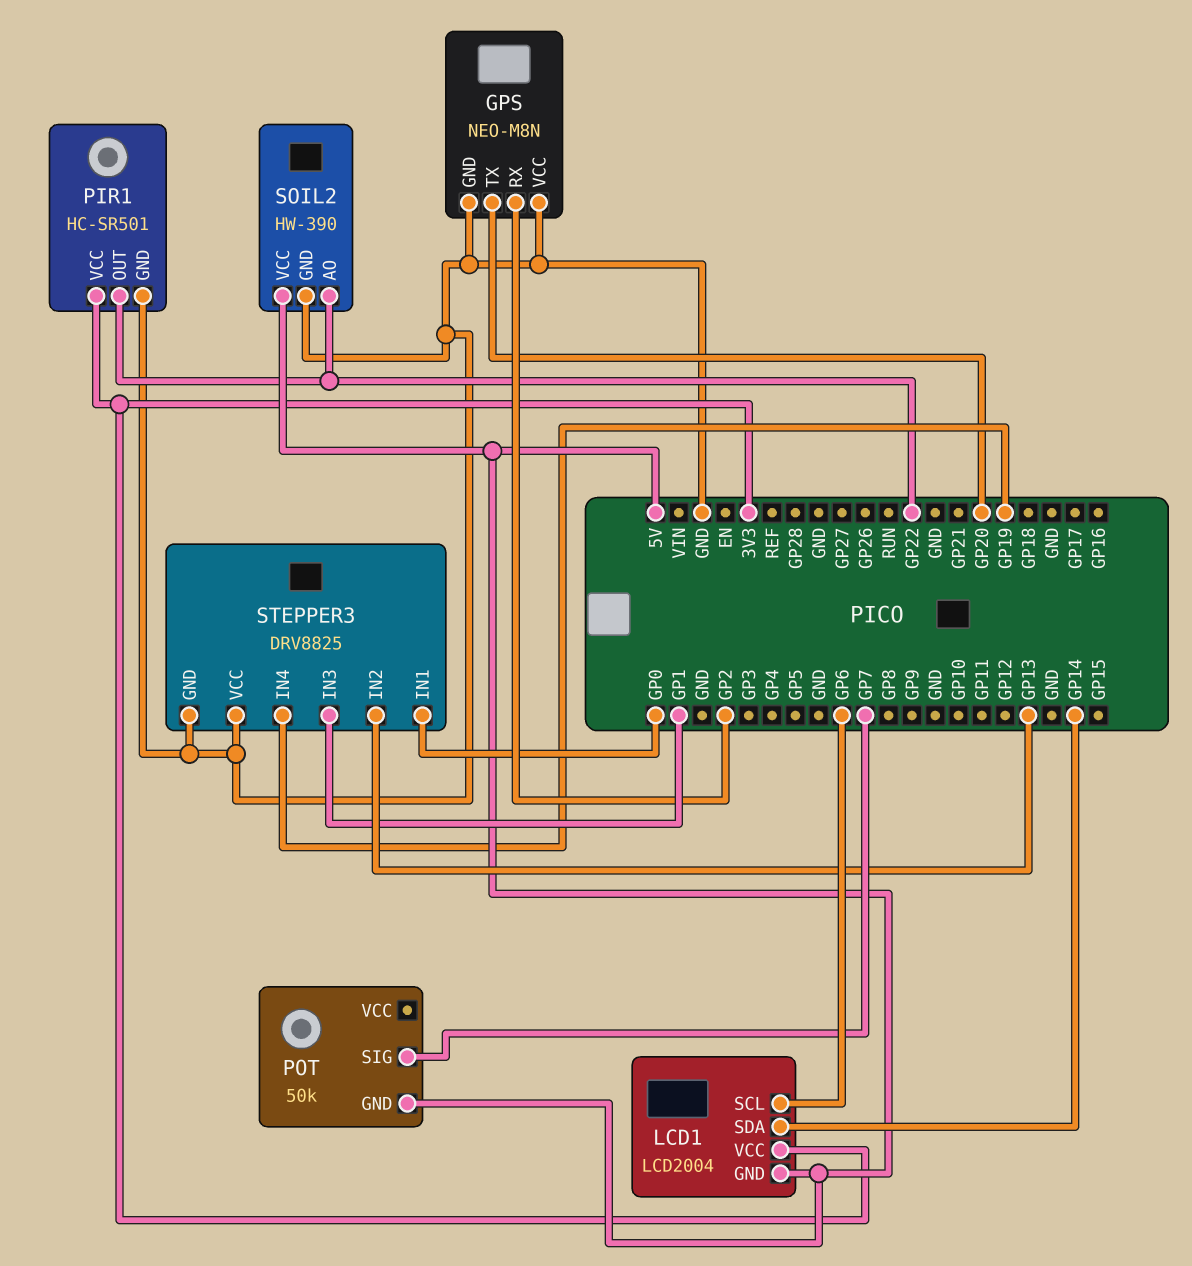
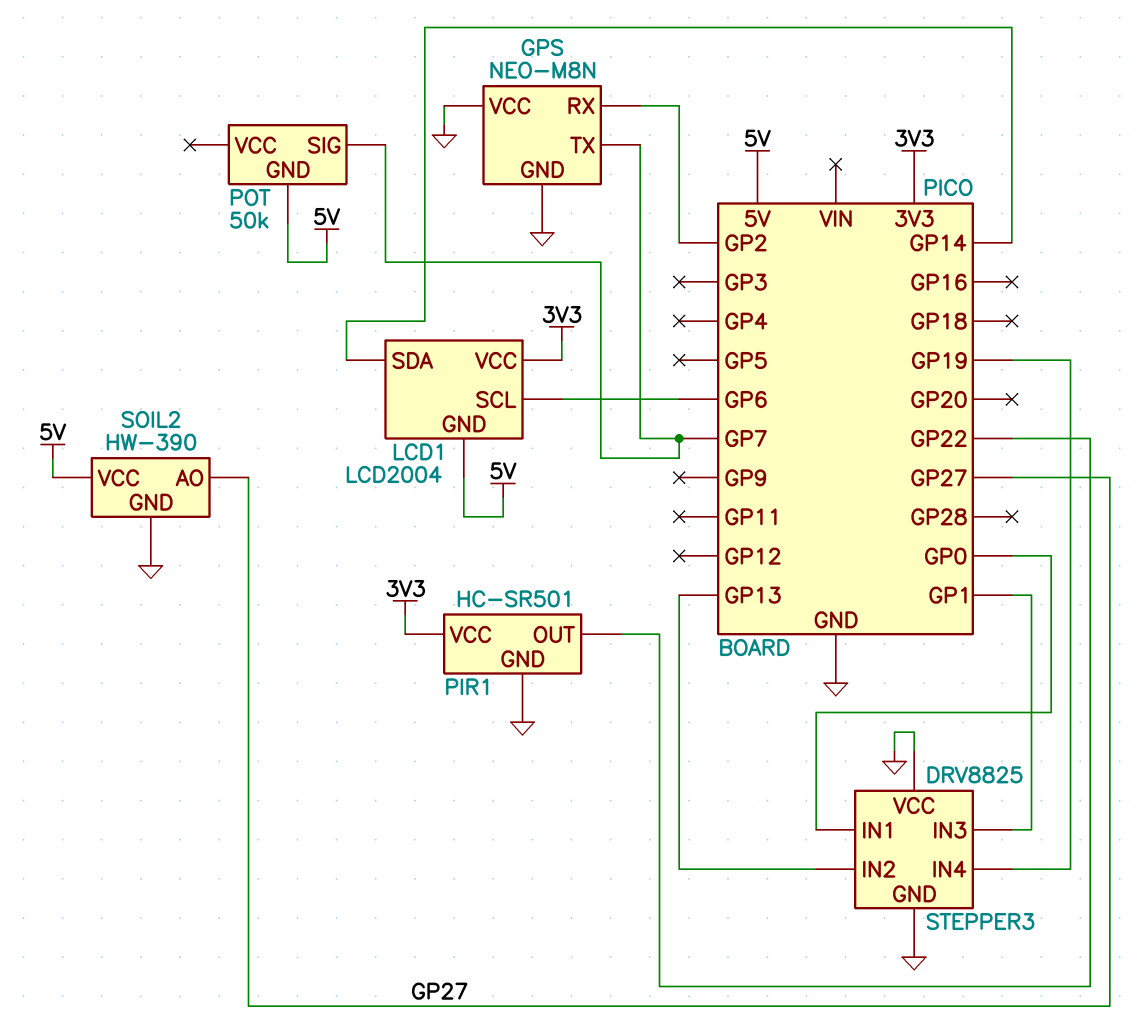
GPS pin TX: GP20 -> GP7
SOIL2 pin AO: GP22 -> GP27

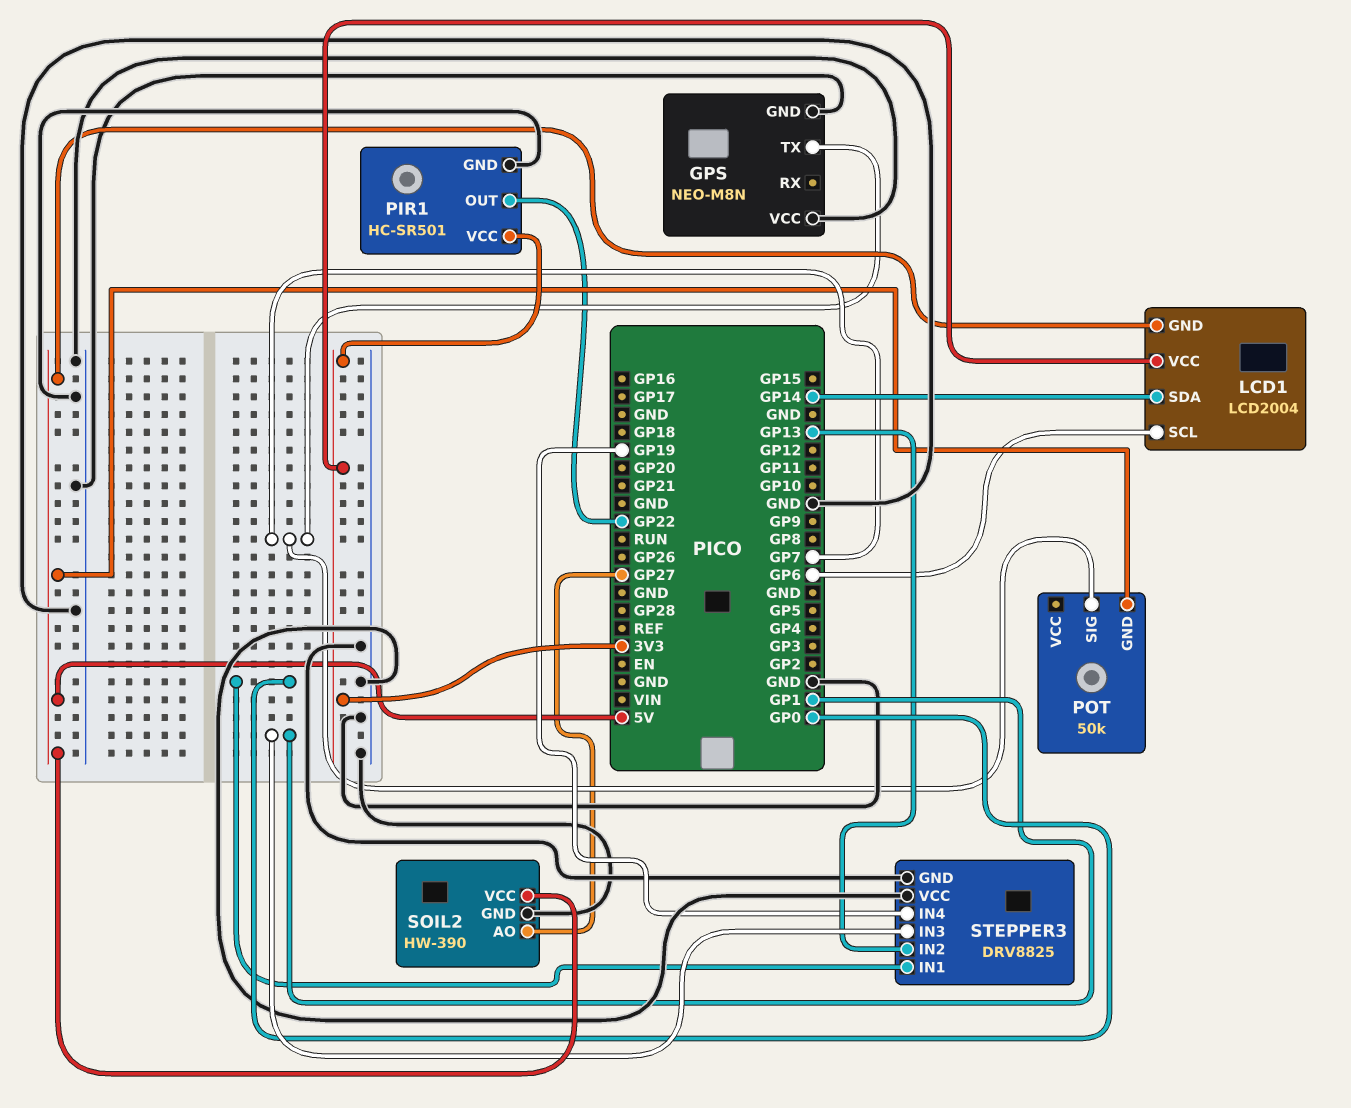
GPS pin RX: GP2 -> none

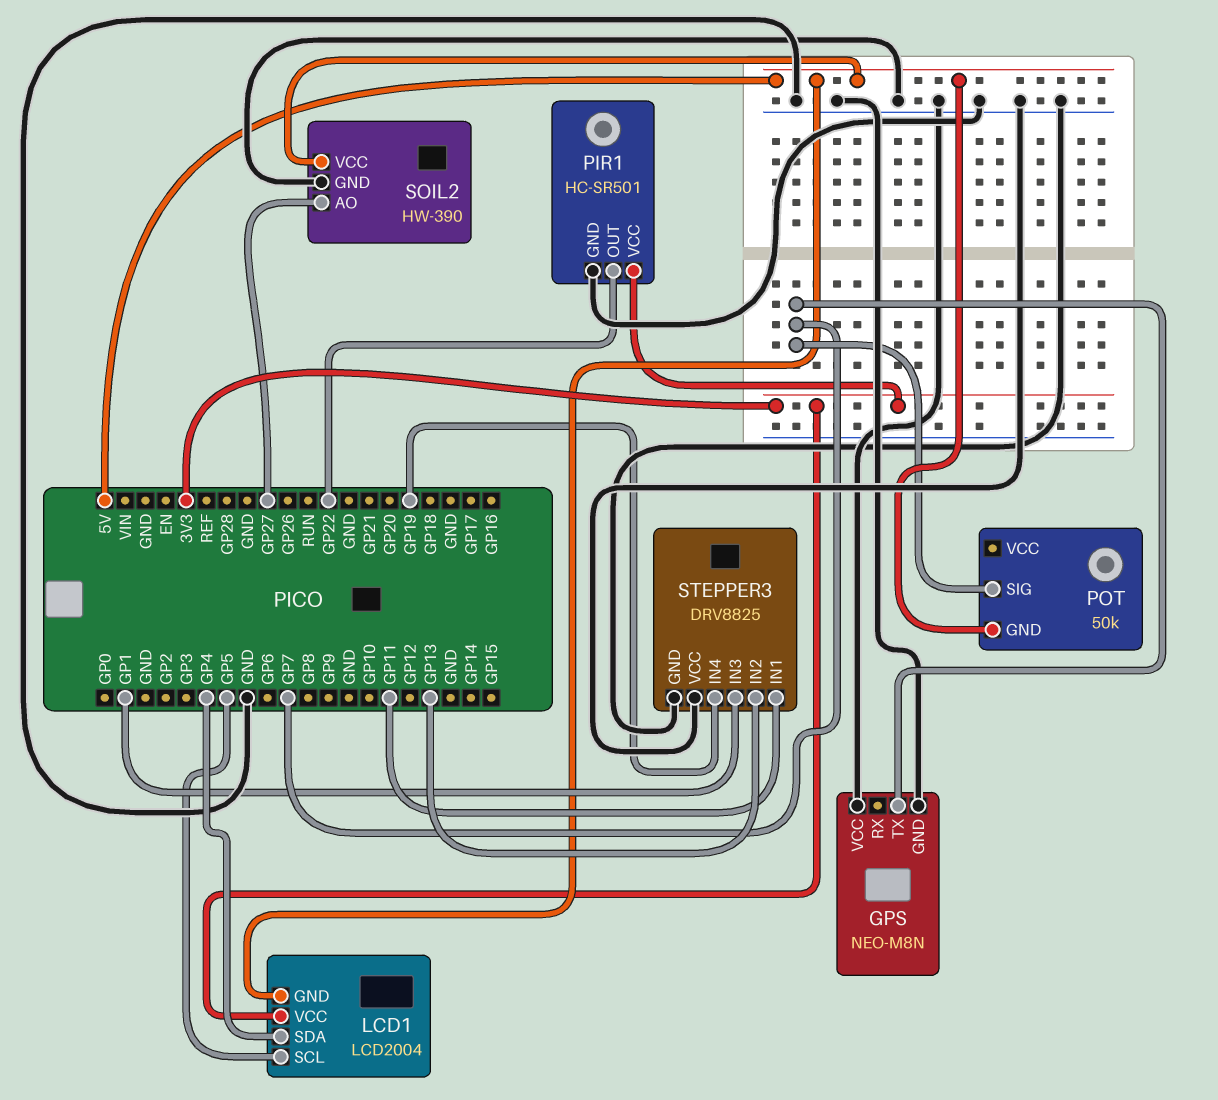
LCD1 pin SCL: GP6 -> GP5
LCD1 pin SDA: GP14 -> GP4
STEPPER3 pin IN1: GP0 -> GP11

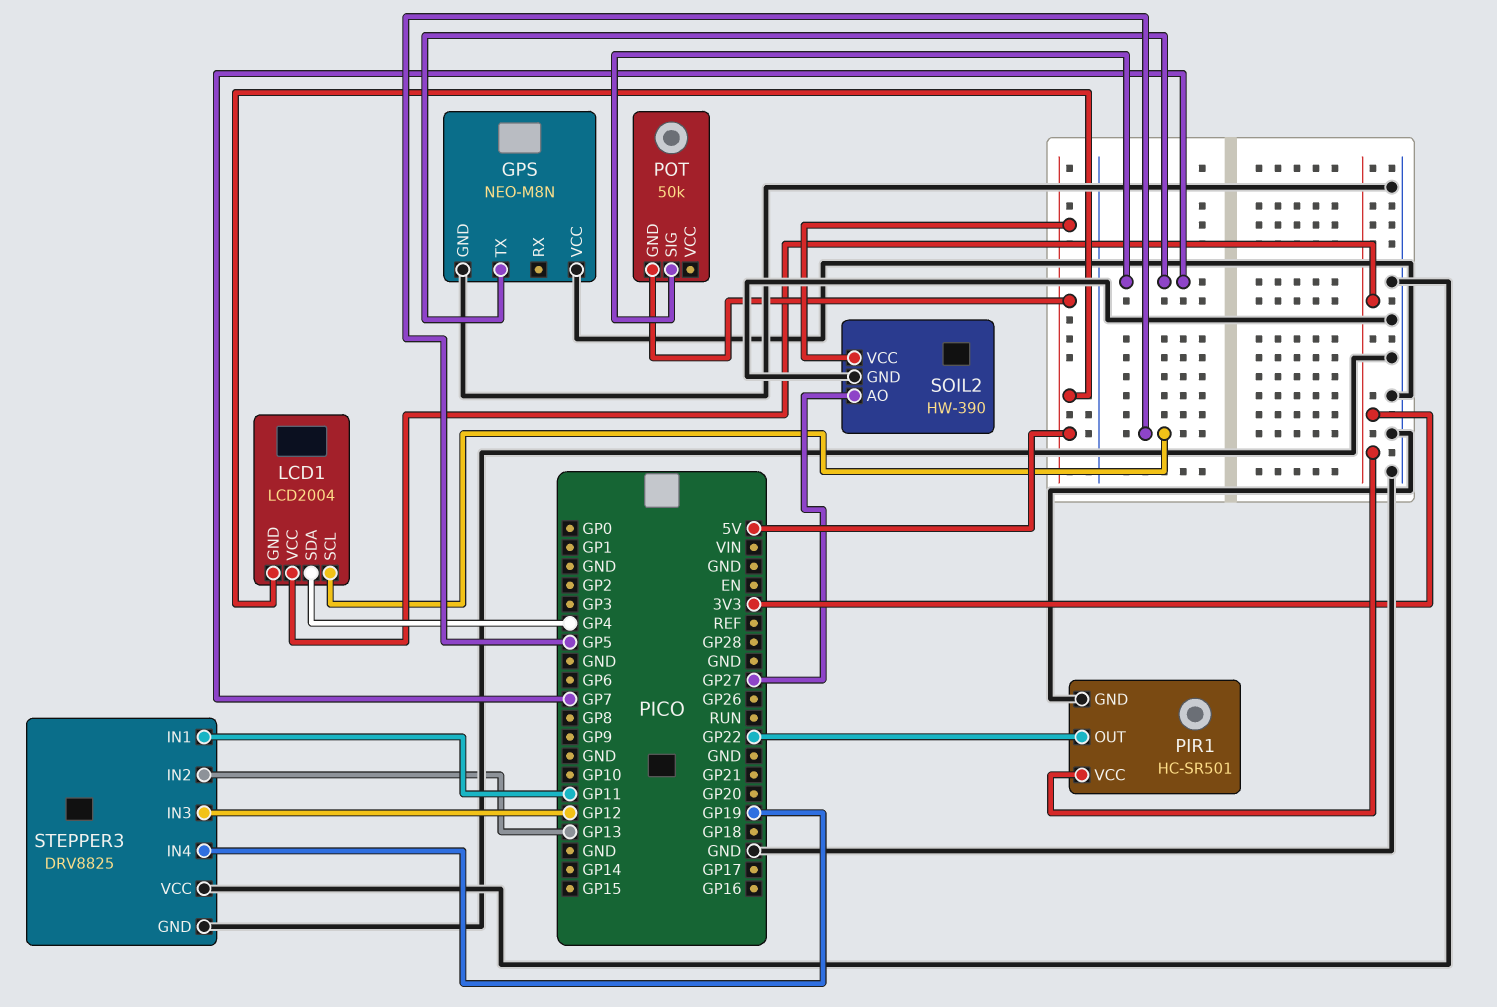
STEPPER3 pin IN3: GP1 -> GP12

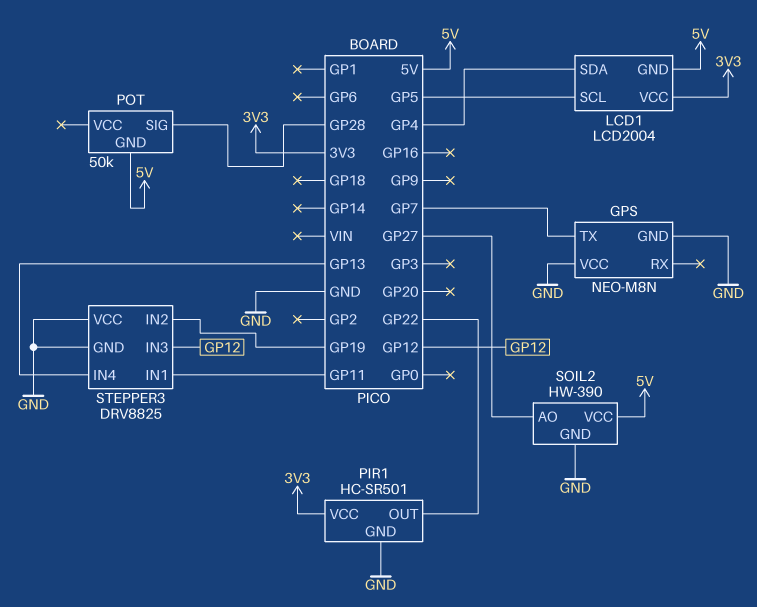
POT pin SIG: GP7 -> GP28
STEPPER3 pin IN2: GP13 -> GP19
STEPPER3 pin IN4: GP19 -> GP13

